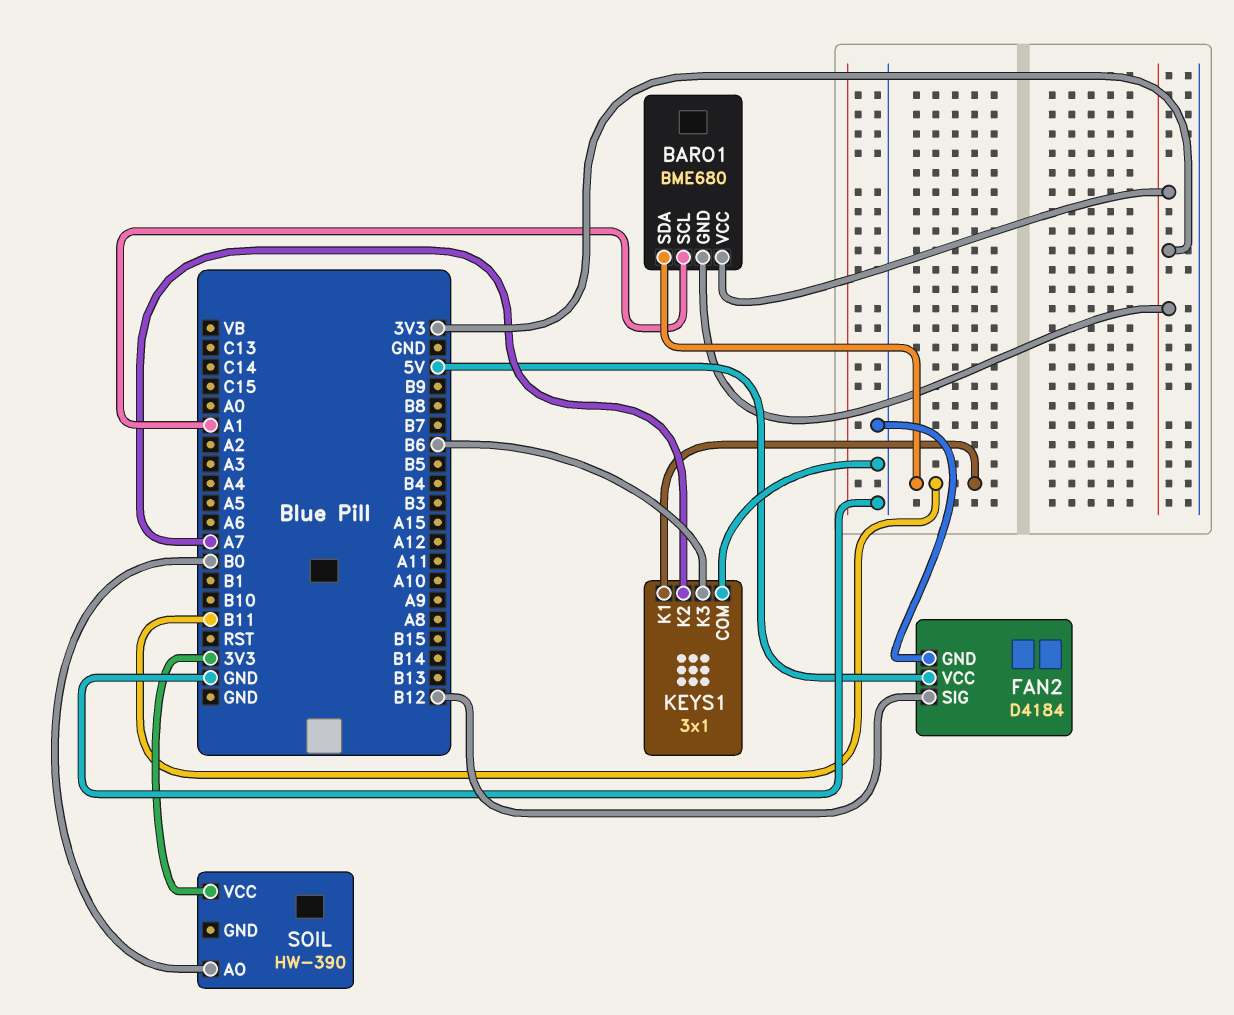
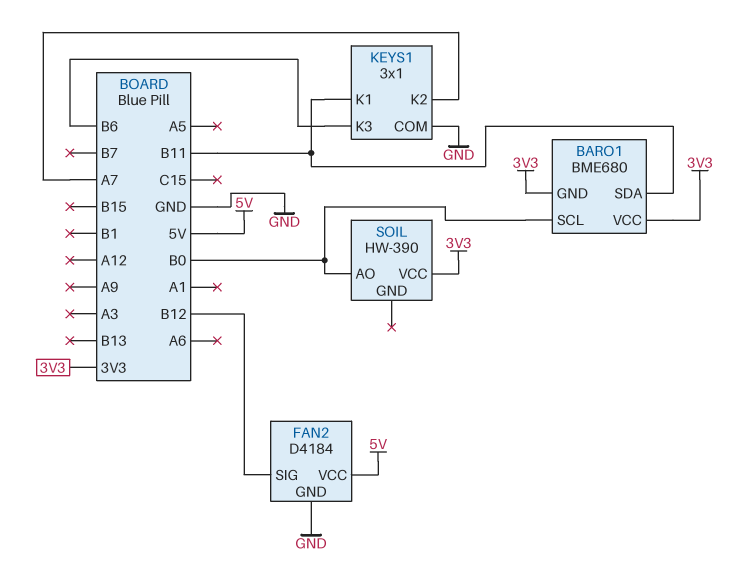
BARO1 pin SCL: A1 -> B0

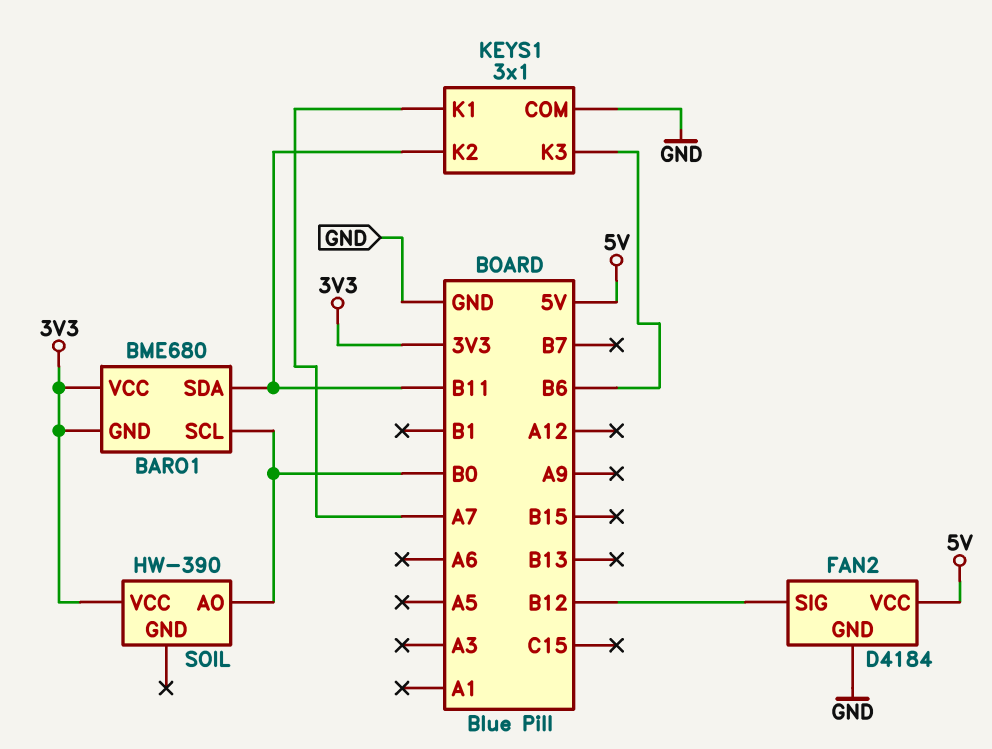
KEYS1 pin K1: B11 -> A7
KEYS1 pin K2: A7 -> B11

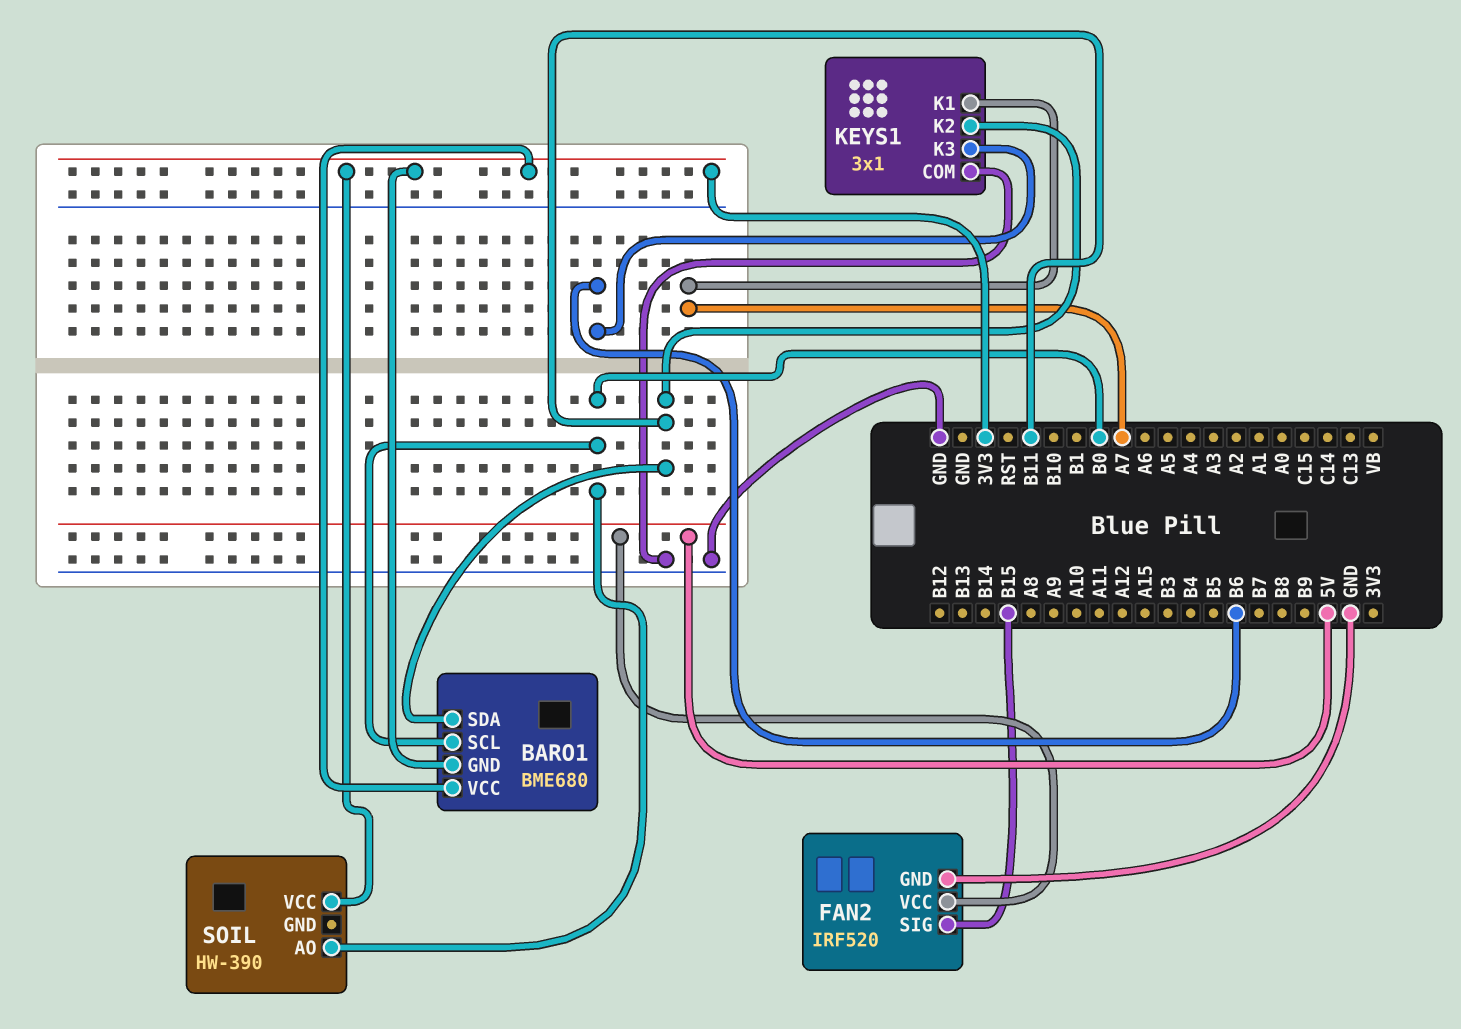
FAN2: D4184 -> IRF520
FAN2 pin SIG: B12 -> B15

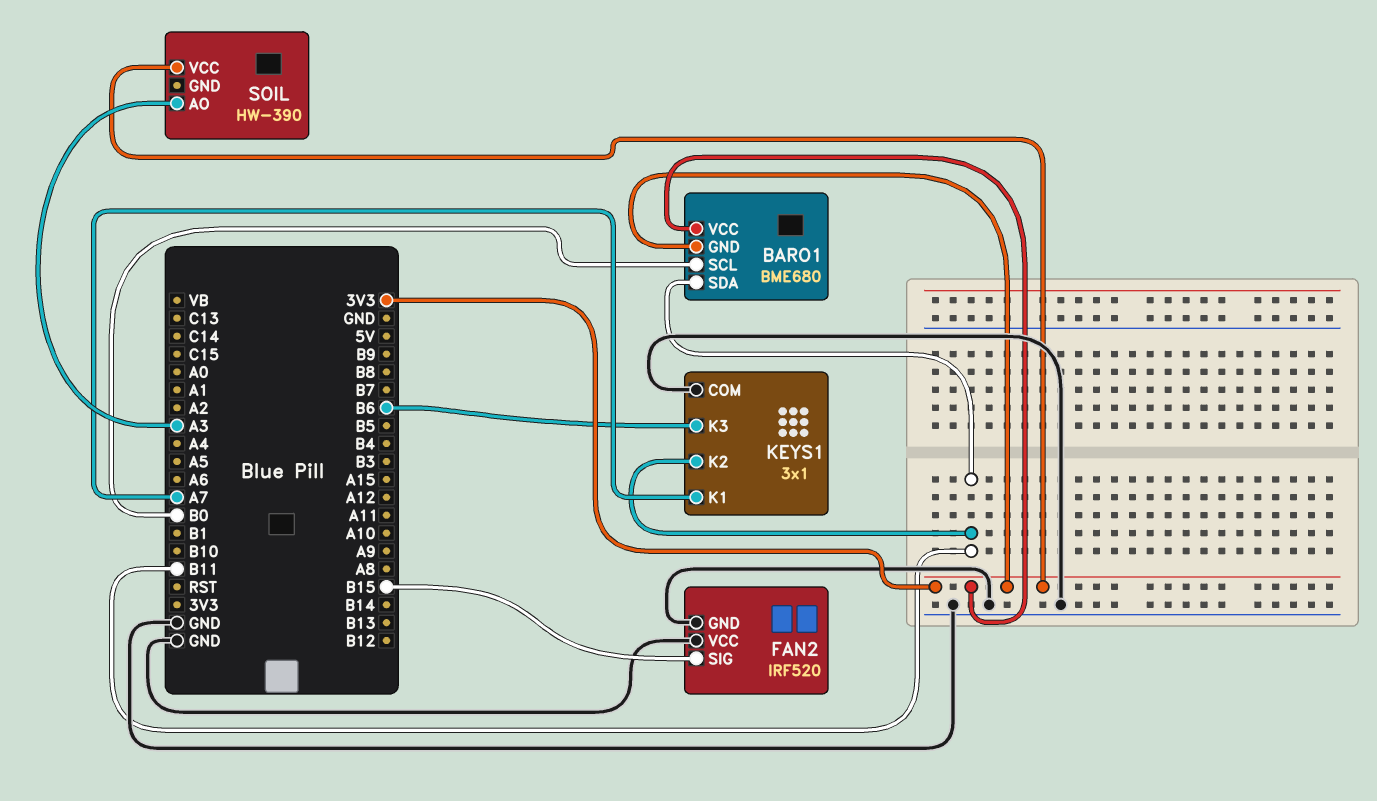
FAN2 pin VCC: 5V -> GND
SOIL pin AO: B0 -> A3

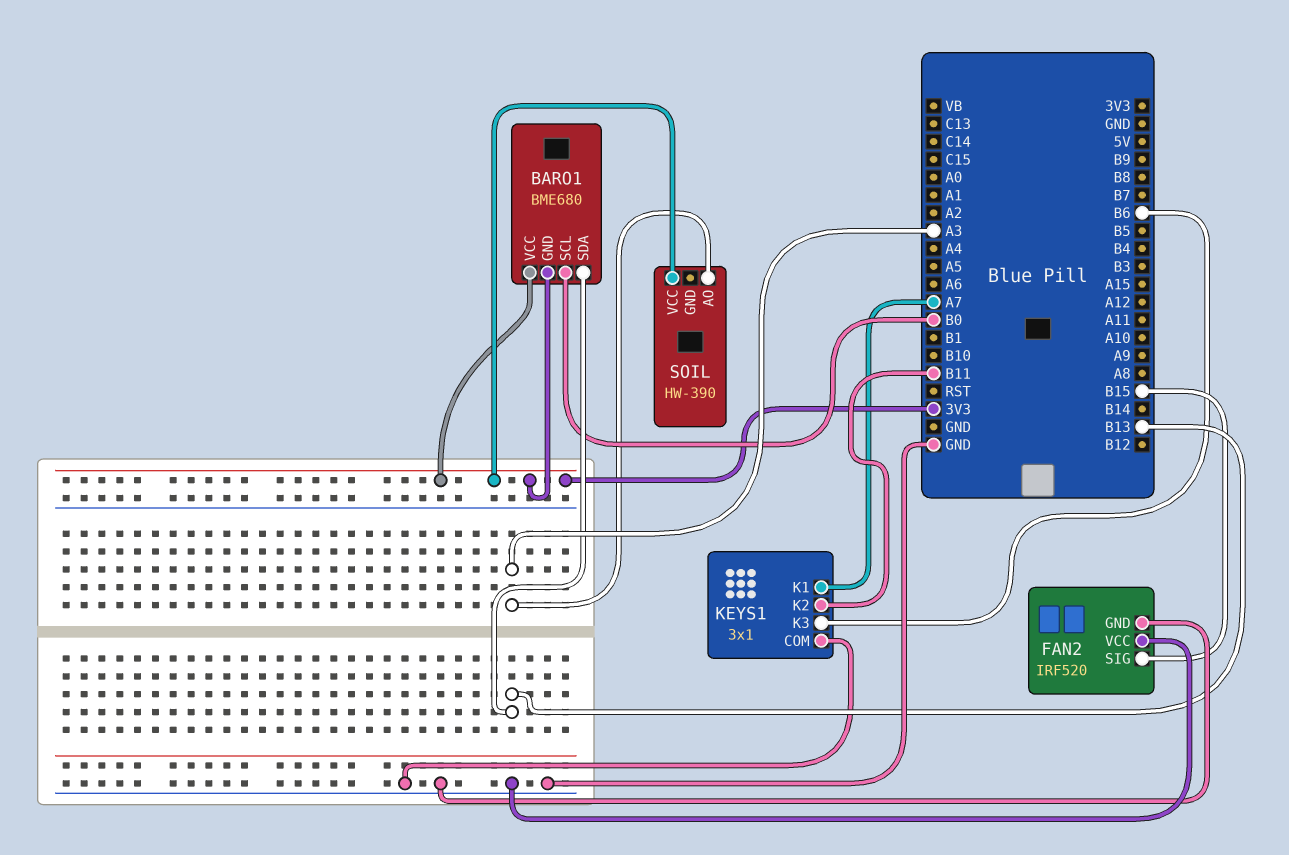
BARO1 pin SDA: B11 -> B13

